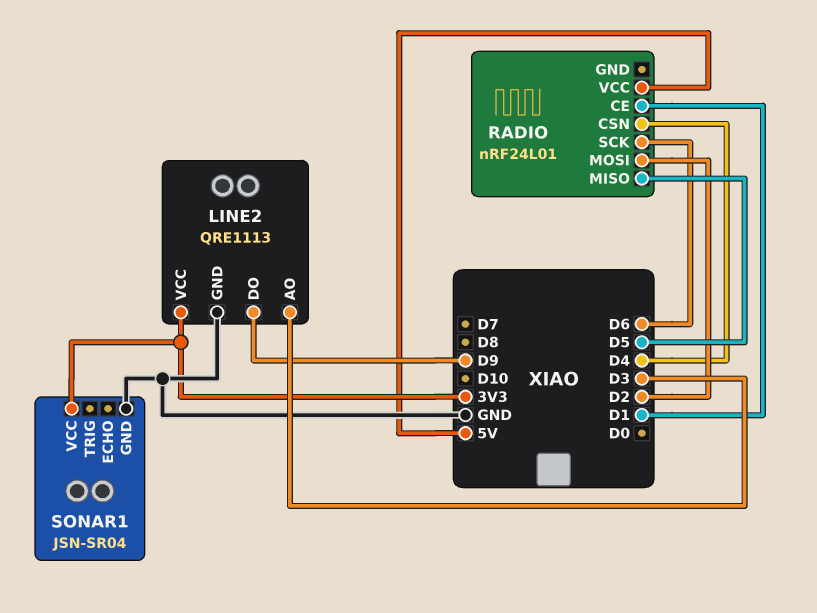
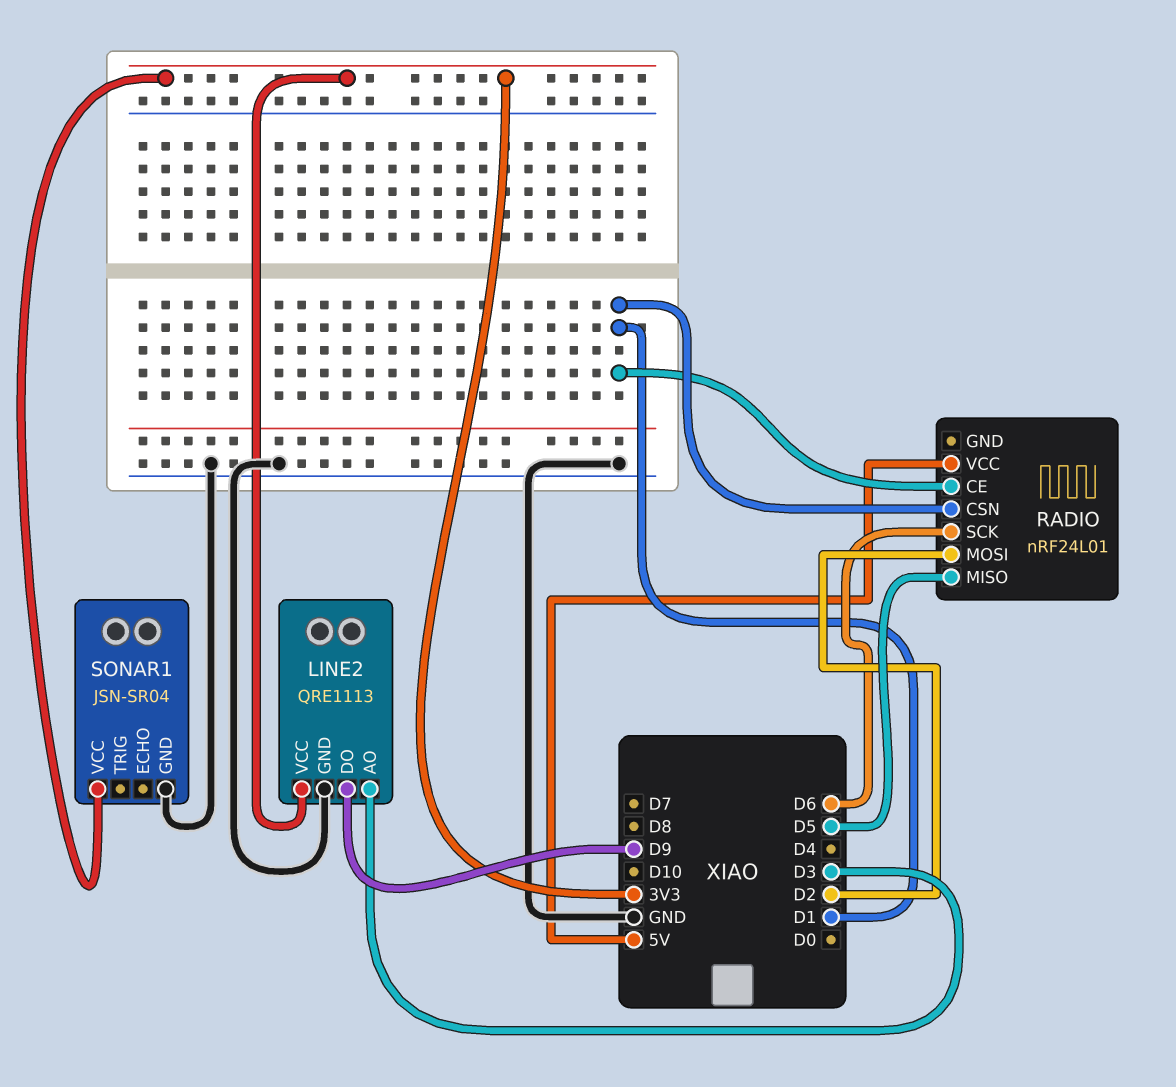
RADIO pin CSN: D4 -> D1

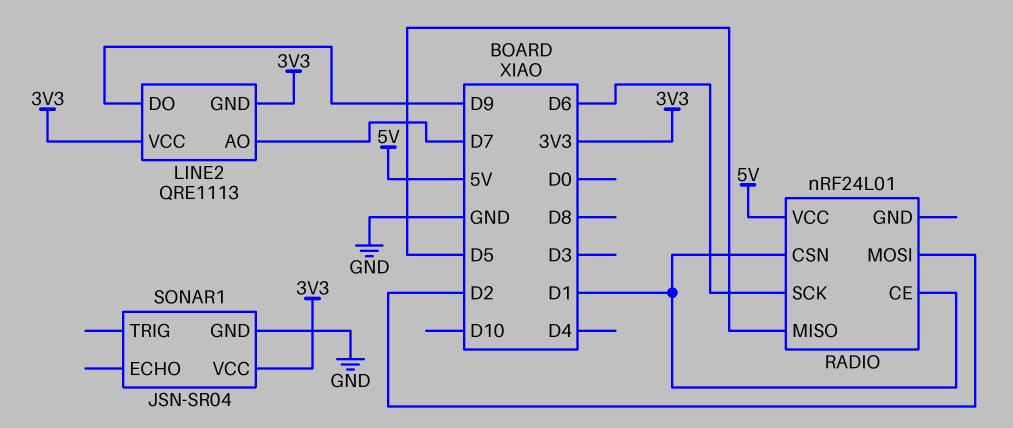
LINE2 pin AO: D3 -> D7
LINE2 pin GND: GND -> 3V3

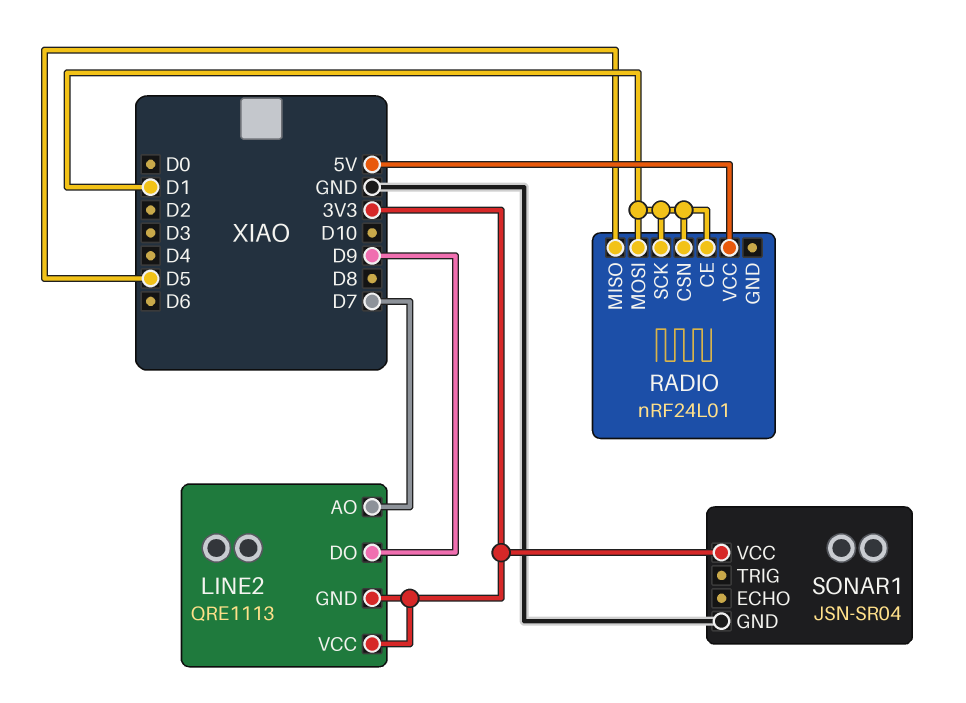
RADIO pin MOSI: D2 -> D1
RADIO pin SCK: D6 -> D1

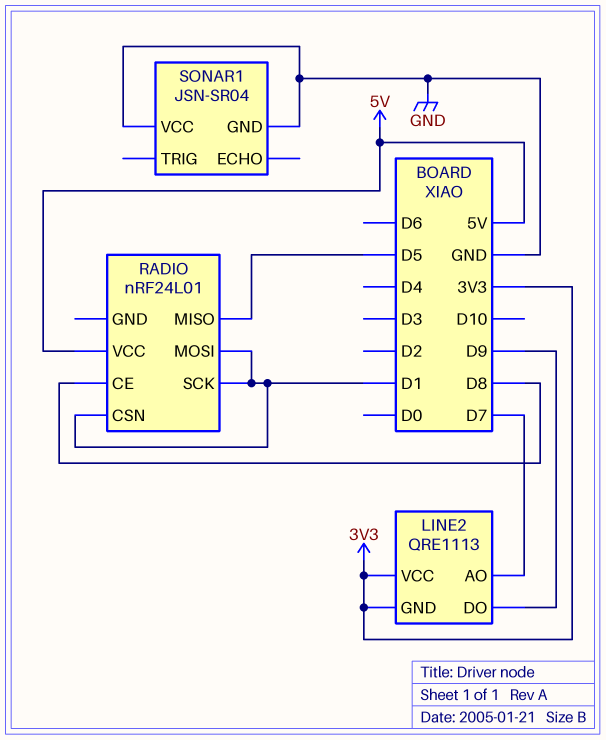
RADIO pin CE: D1 -> D8
SONAR1 pin VCC: 3V3 -> GND

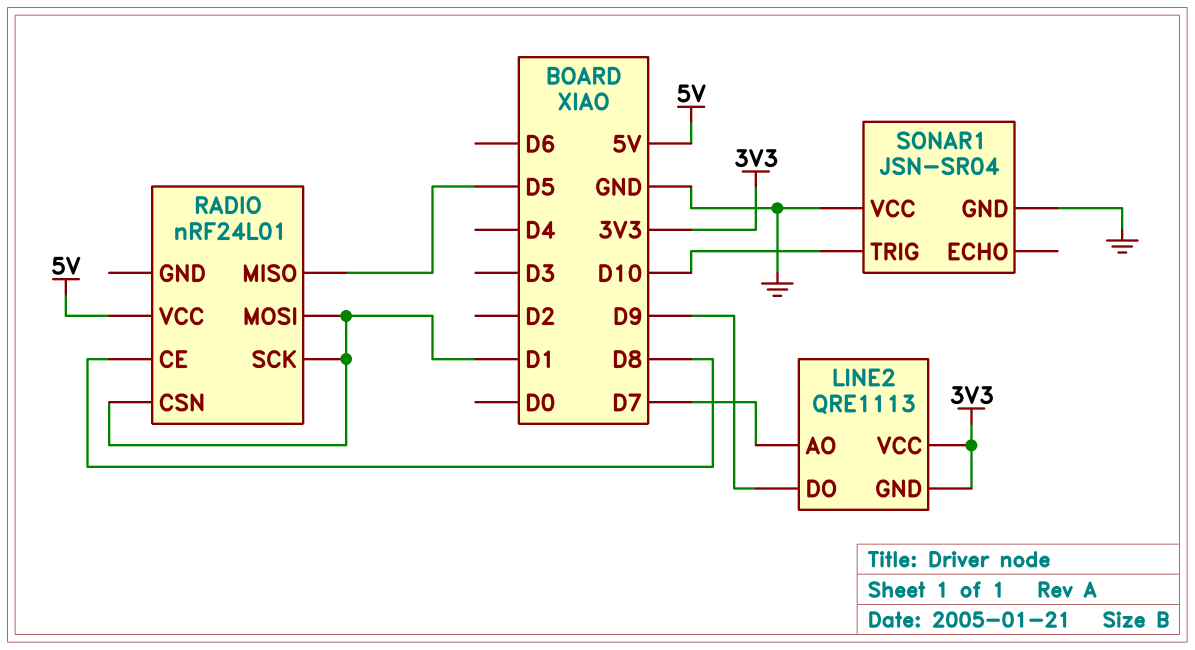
SONAR1 pin TRIG: none -> D10

